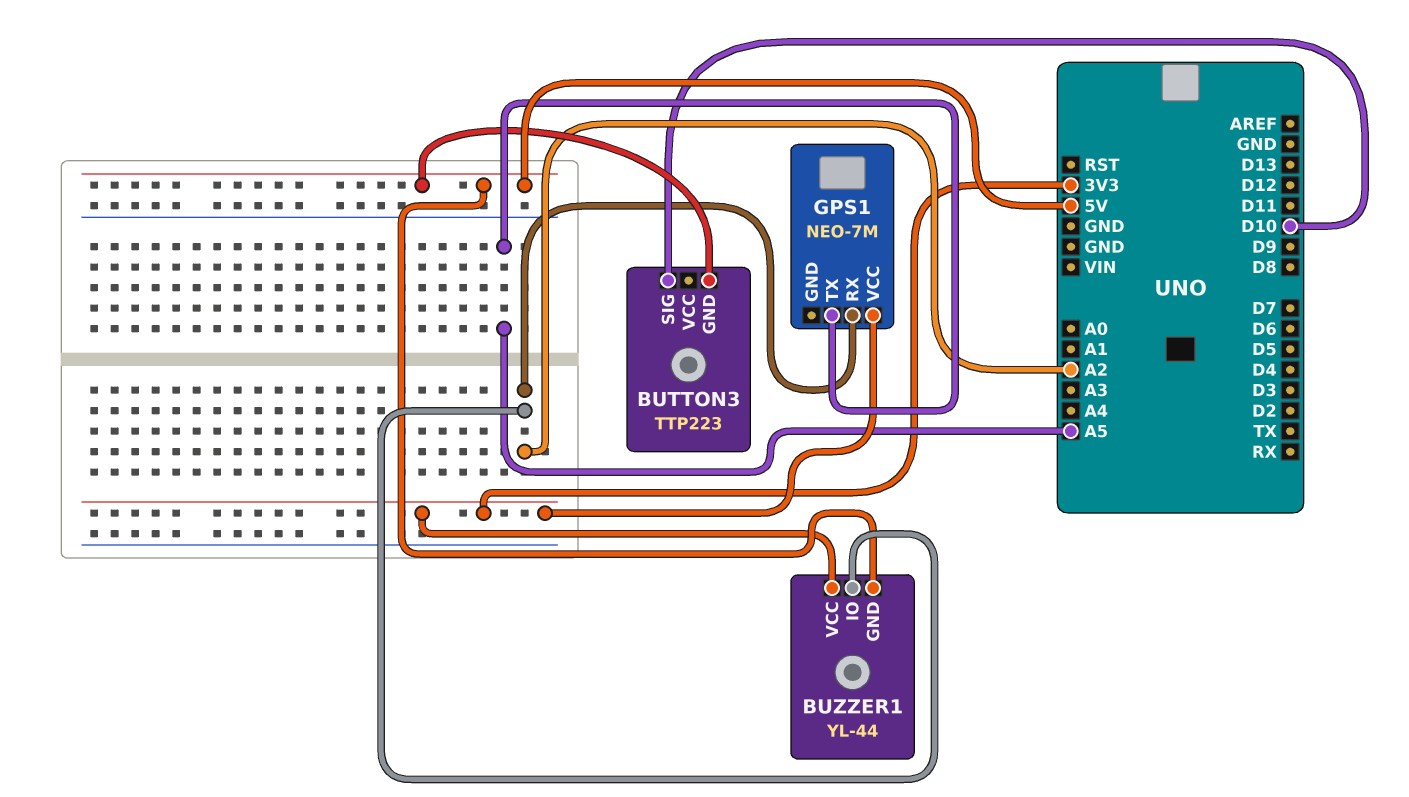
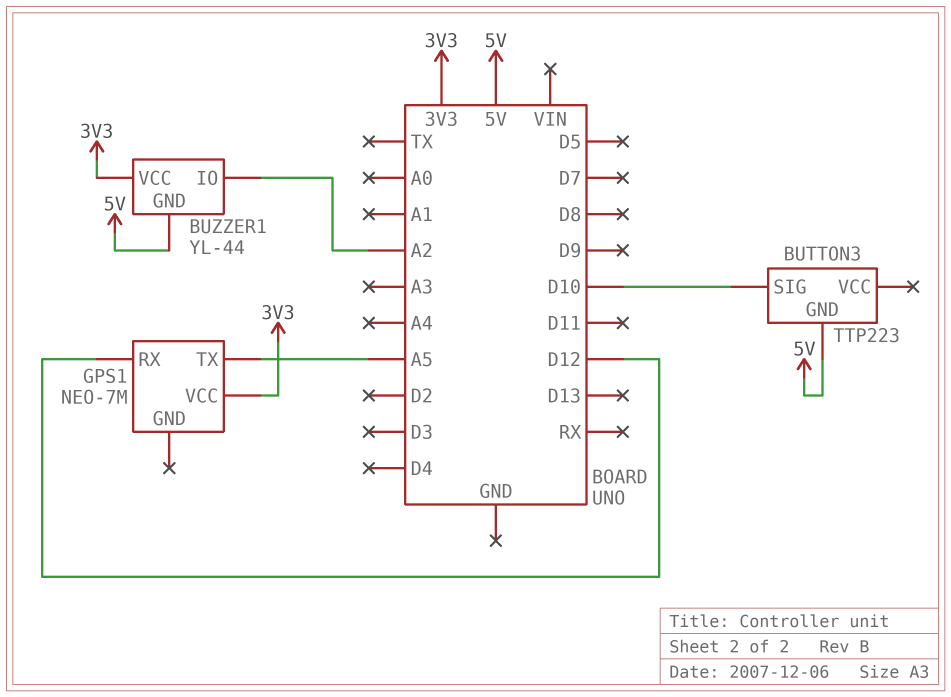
GPS1 pin RX: A2 -> D12

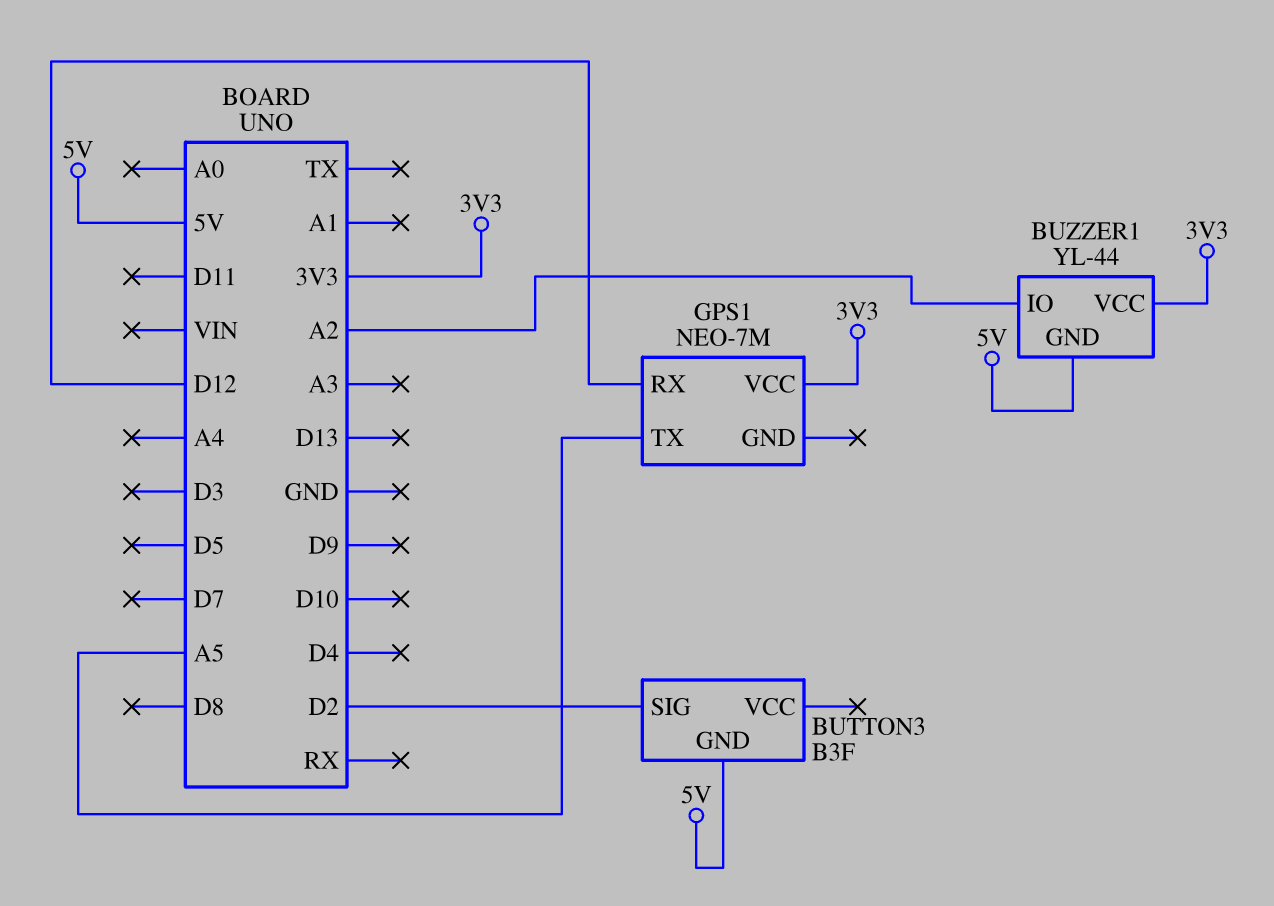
BUTTON3: TTP223 -> B3F
BUTTON3 pin SIG: D10 -> D2

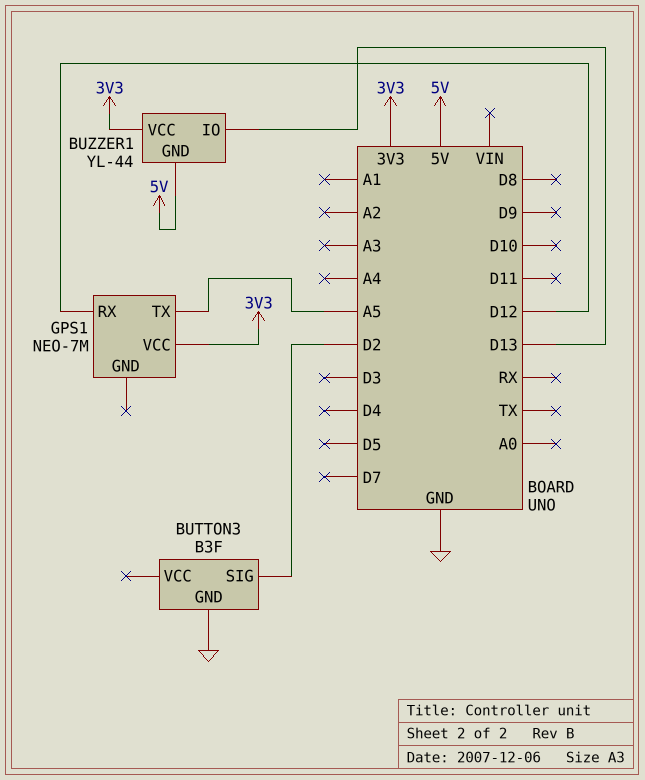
BUTTON3 pin GND: 5V -> GND
BUZZER1 pin IO: A2 -> D13

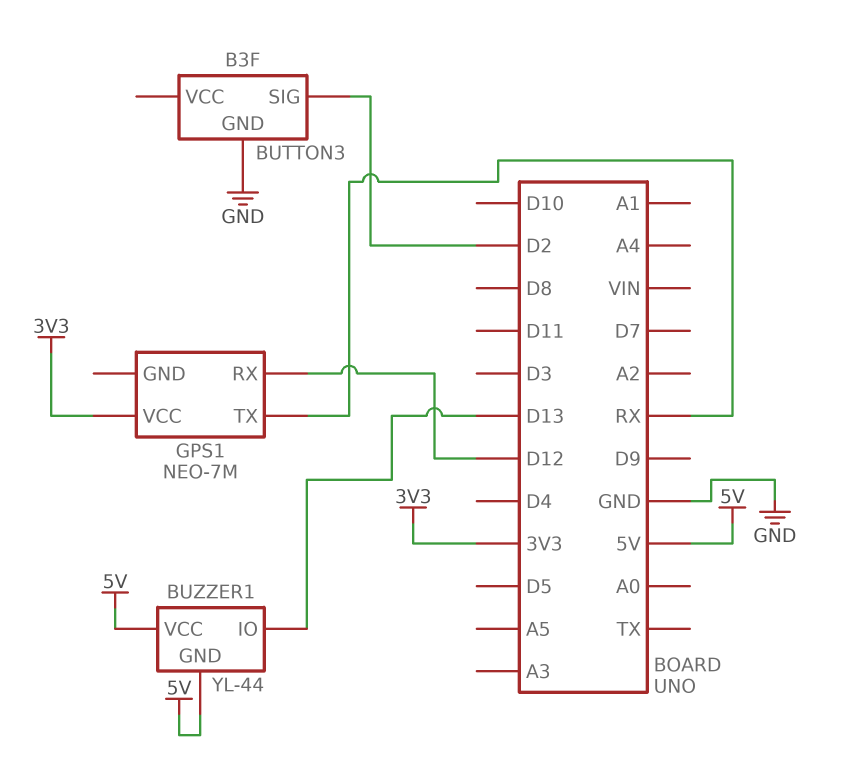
BUZZER1 pin VCC: 3V3 -> 5V
GPS1 pin TX: A5 -> RX

